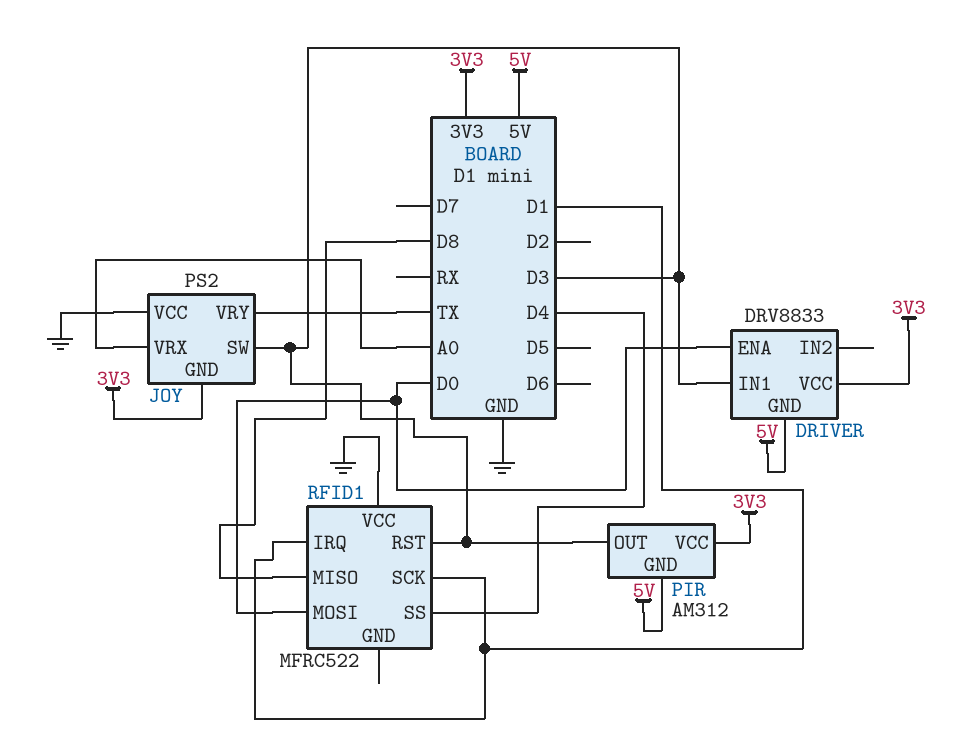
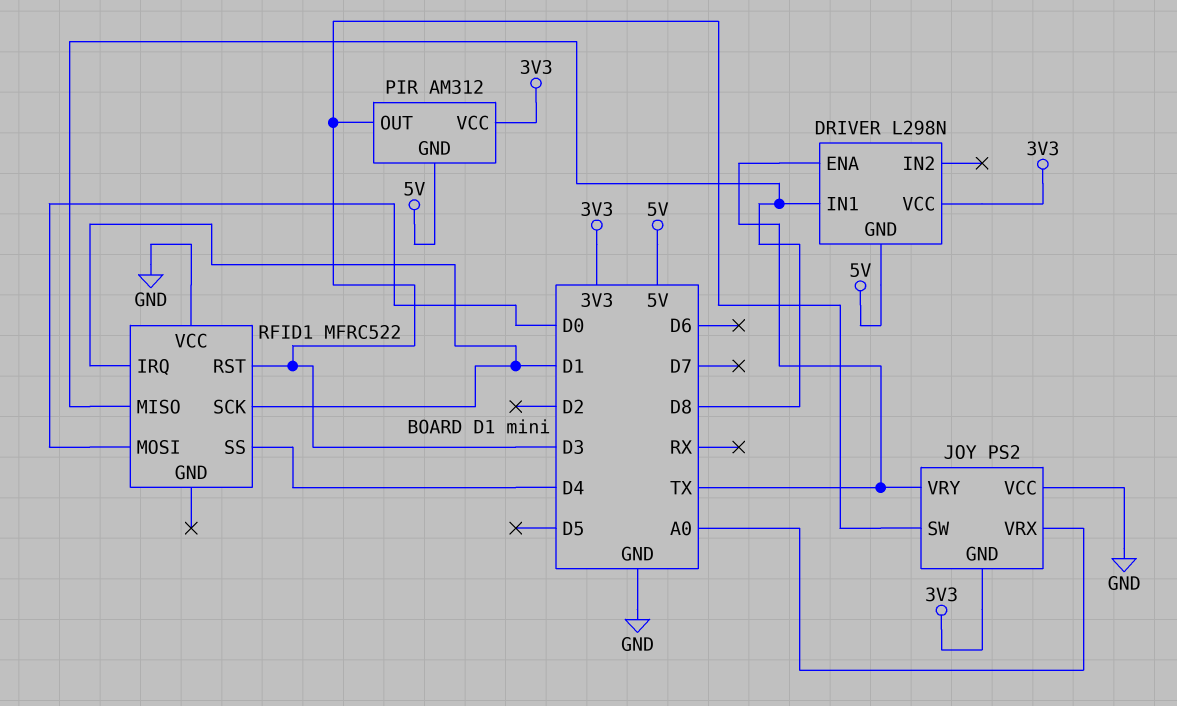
DRIVER: DRV8833 -> L298N
DRIVER pin ENA: D0 -> TX
DRIVER pin IN1: D3 -> D8

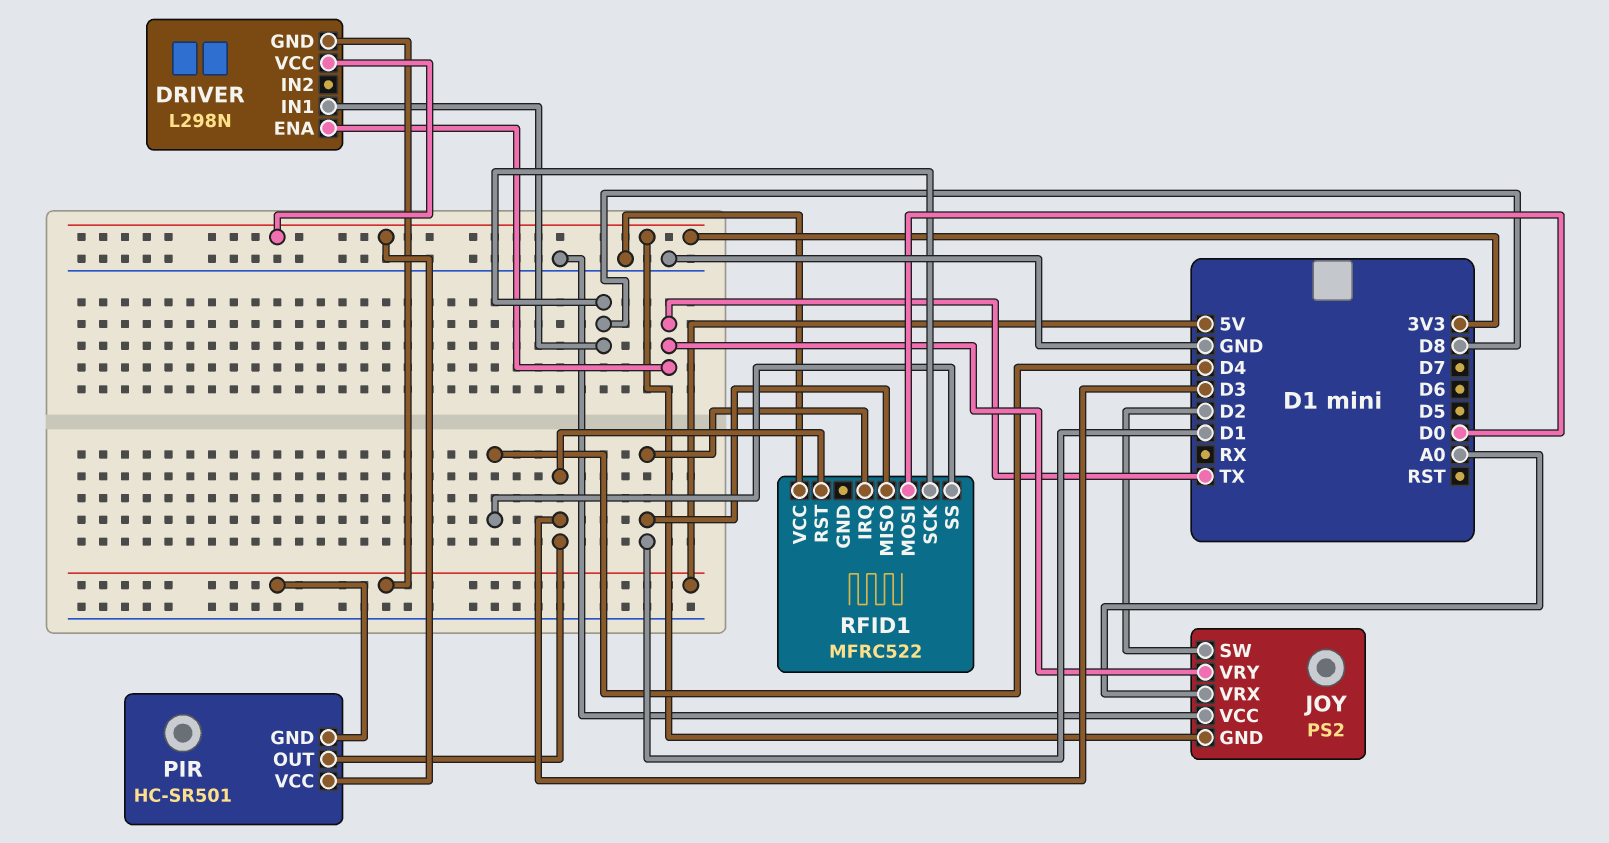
JOY pin SW: D3 -> D2
PIR: AM312 -> HC-SR501
RFID1 pin MISO: D8 -> D1
RFID1 pin SCK: D1 -> D8

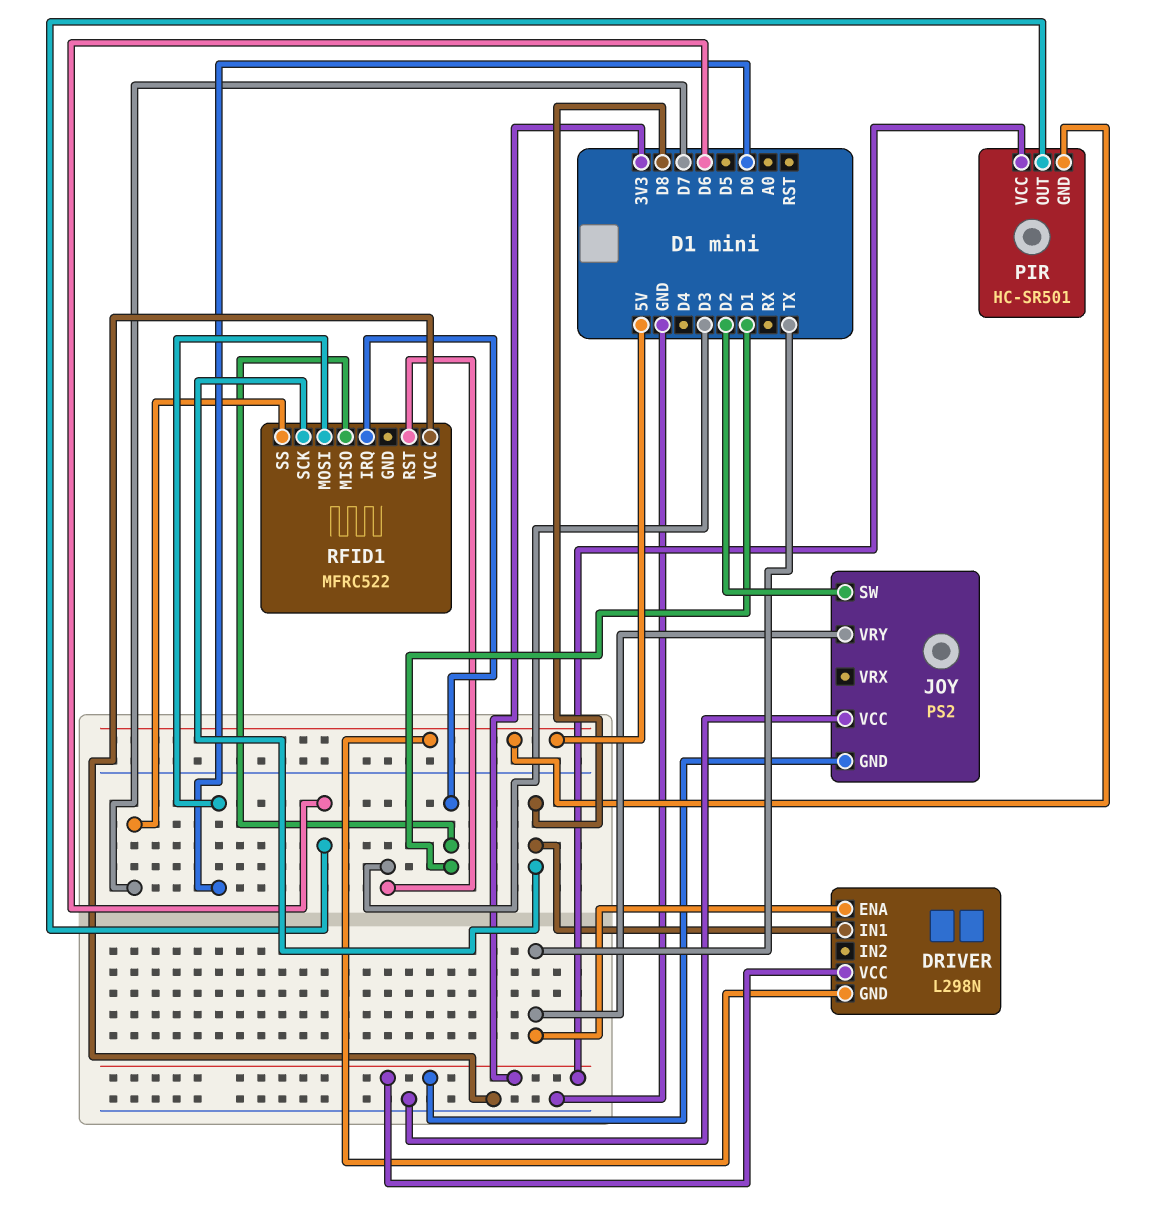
JOY pin VRX: A0 -> none
PIR pin OUT: D3 -> D6
RFID1 pin SS: D4 -> D7

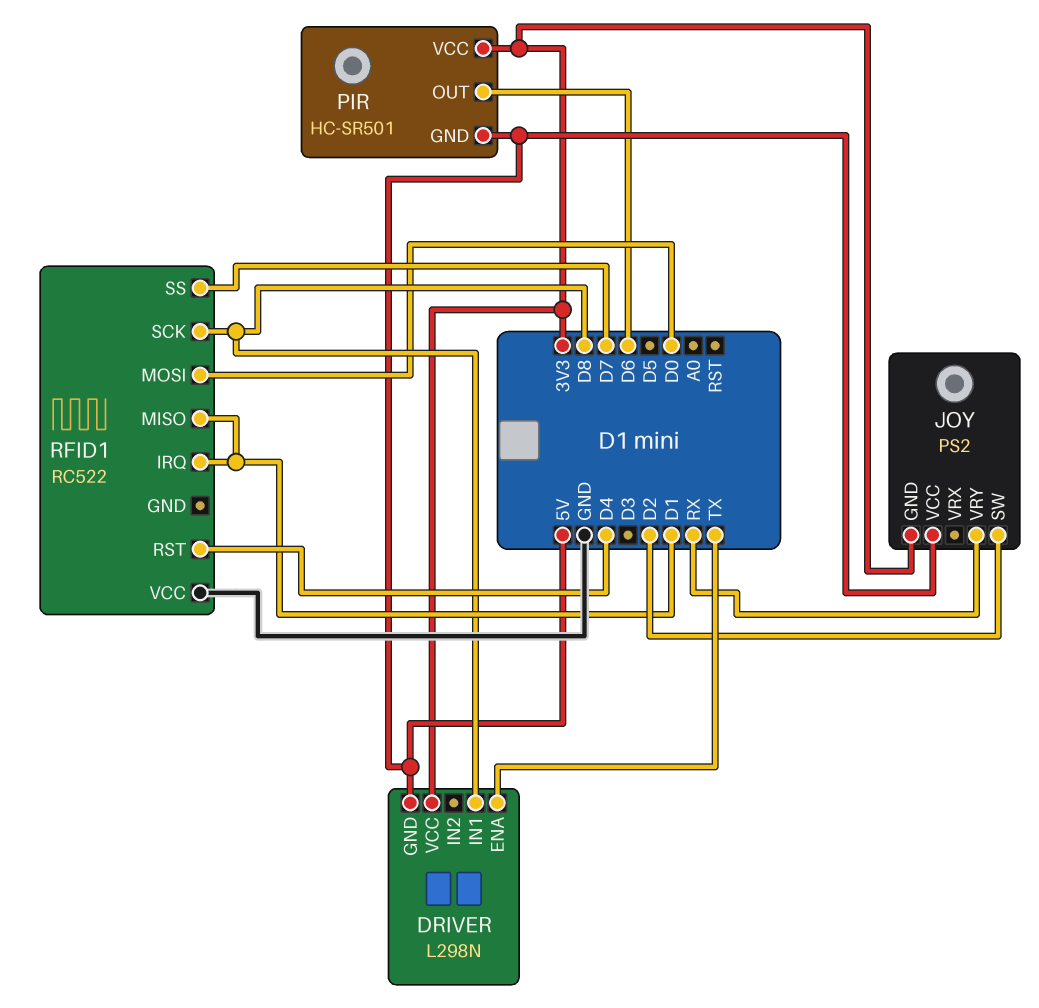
JOY pin VCC: GND -> 5V
JOY pin VRY: TX -> RX
RFID1: MFRC522 -> RC522
RFID1 pin RST: D3 -> D4

